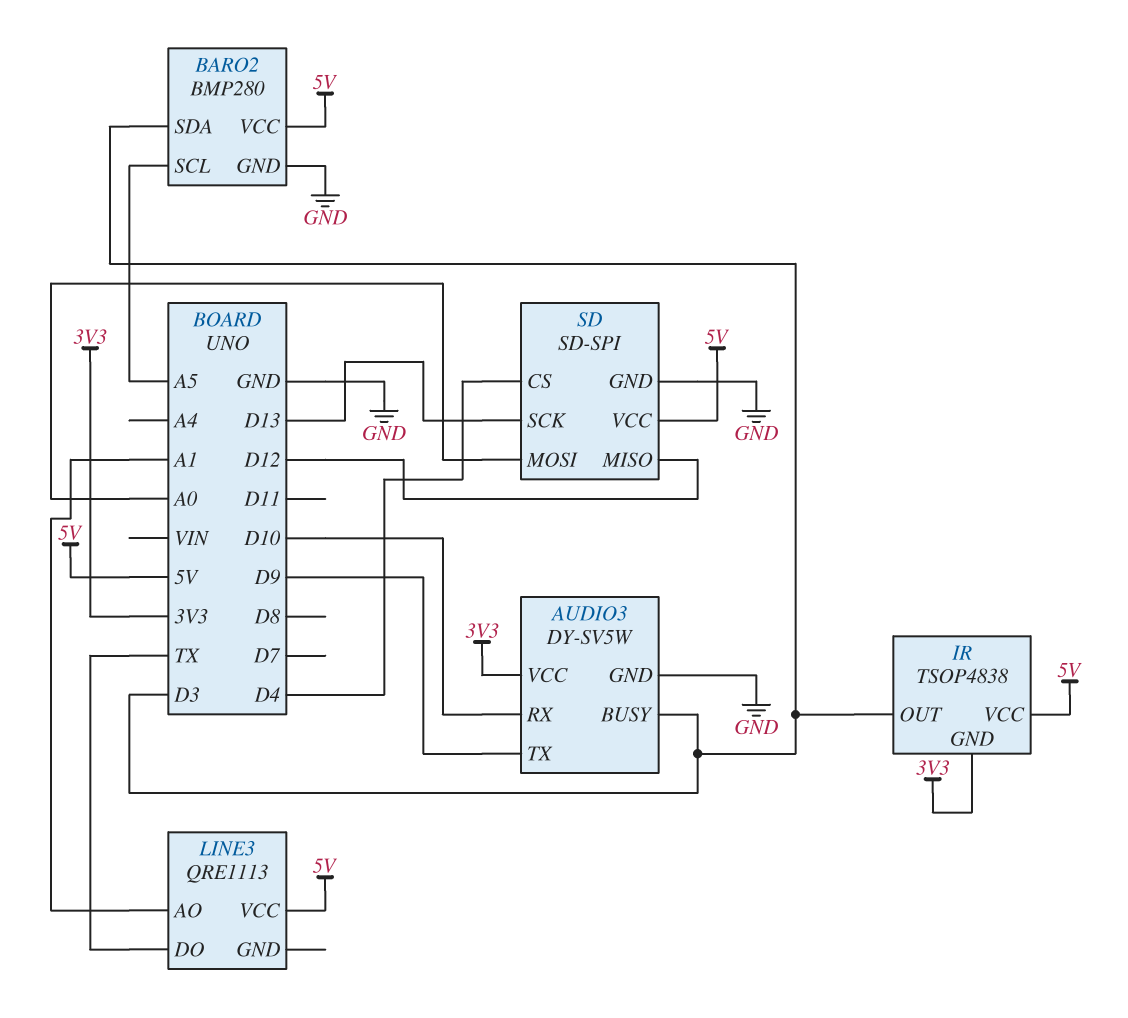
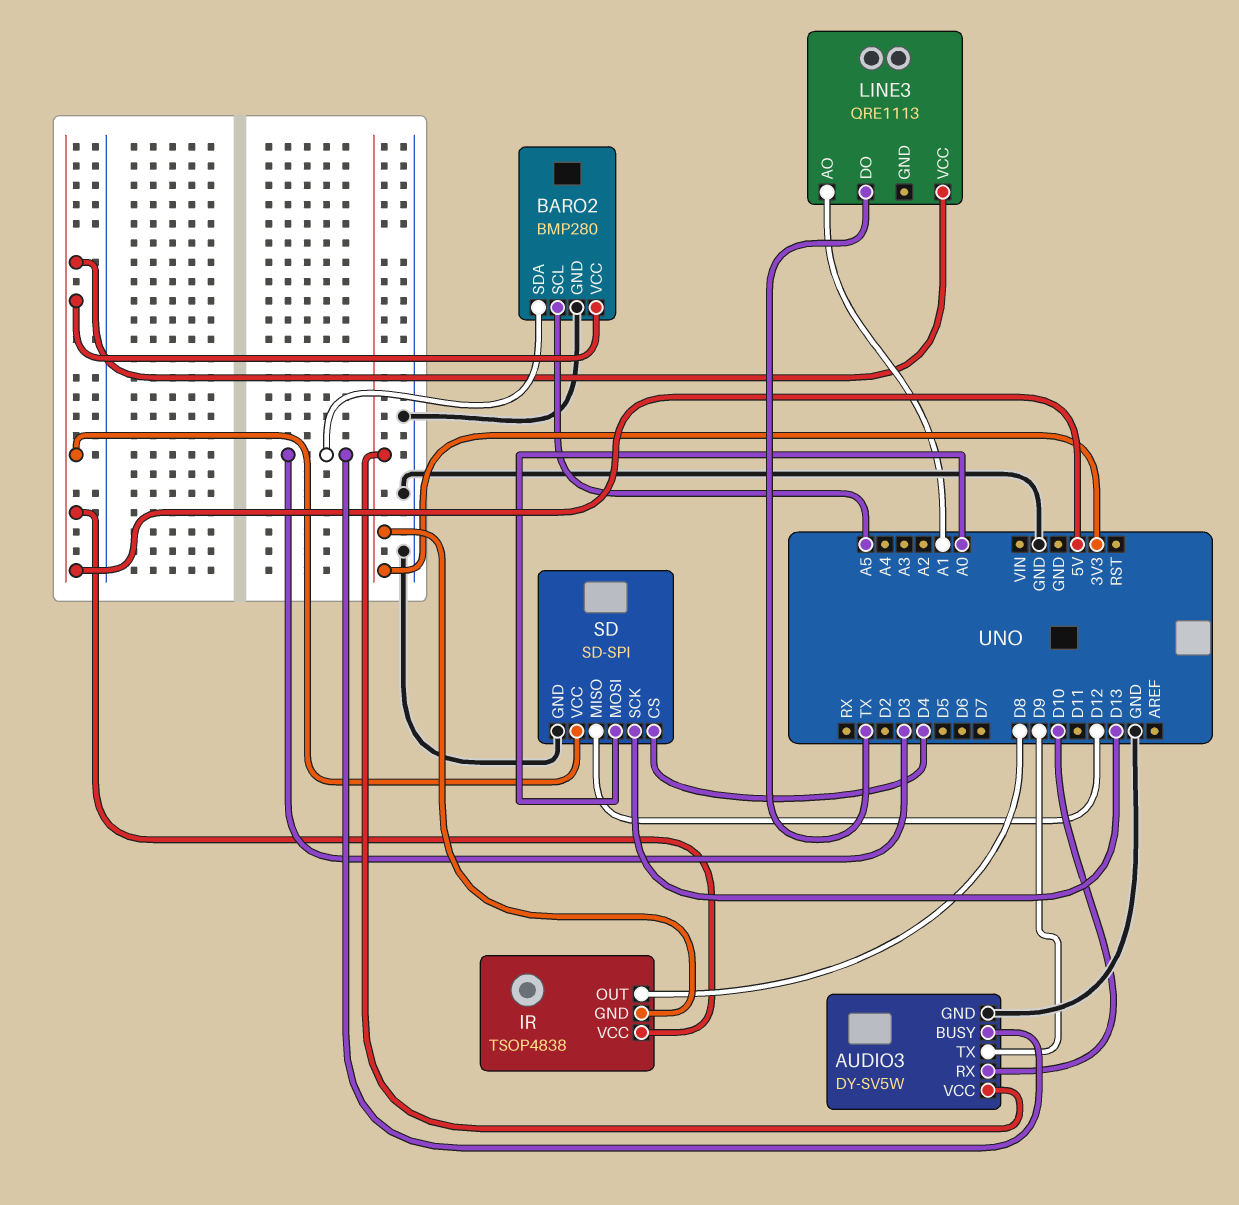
IR pin OUT: D3 -> D8

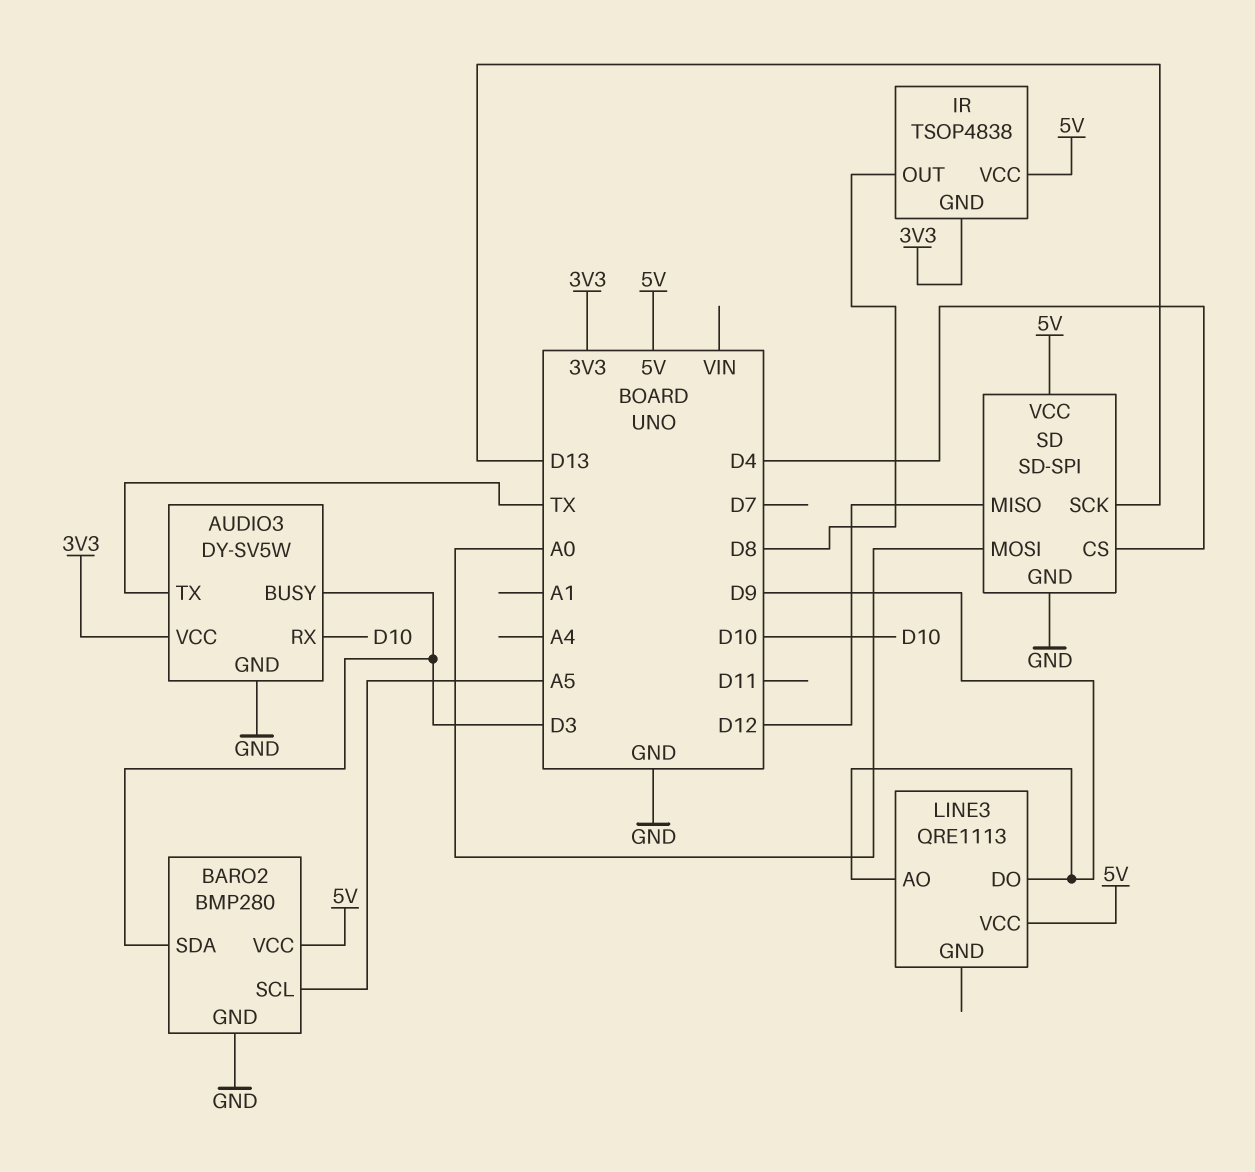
AUDIO3 pin TX: D9 -> TX
LINE3 pin AO: A1 -> D9
LINE3 pin DO: TX -> D9

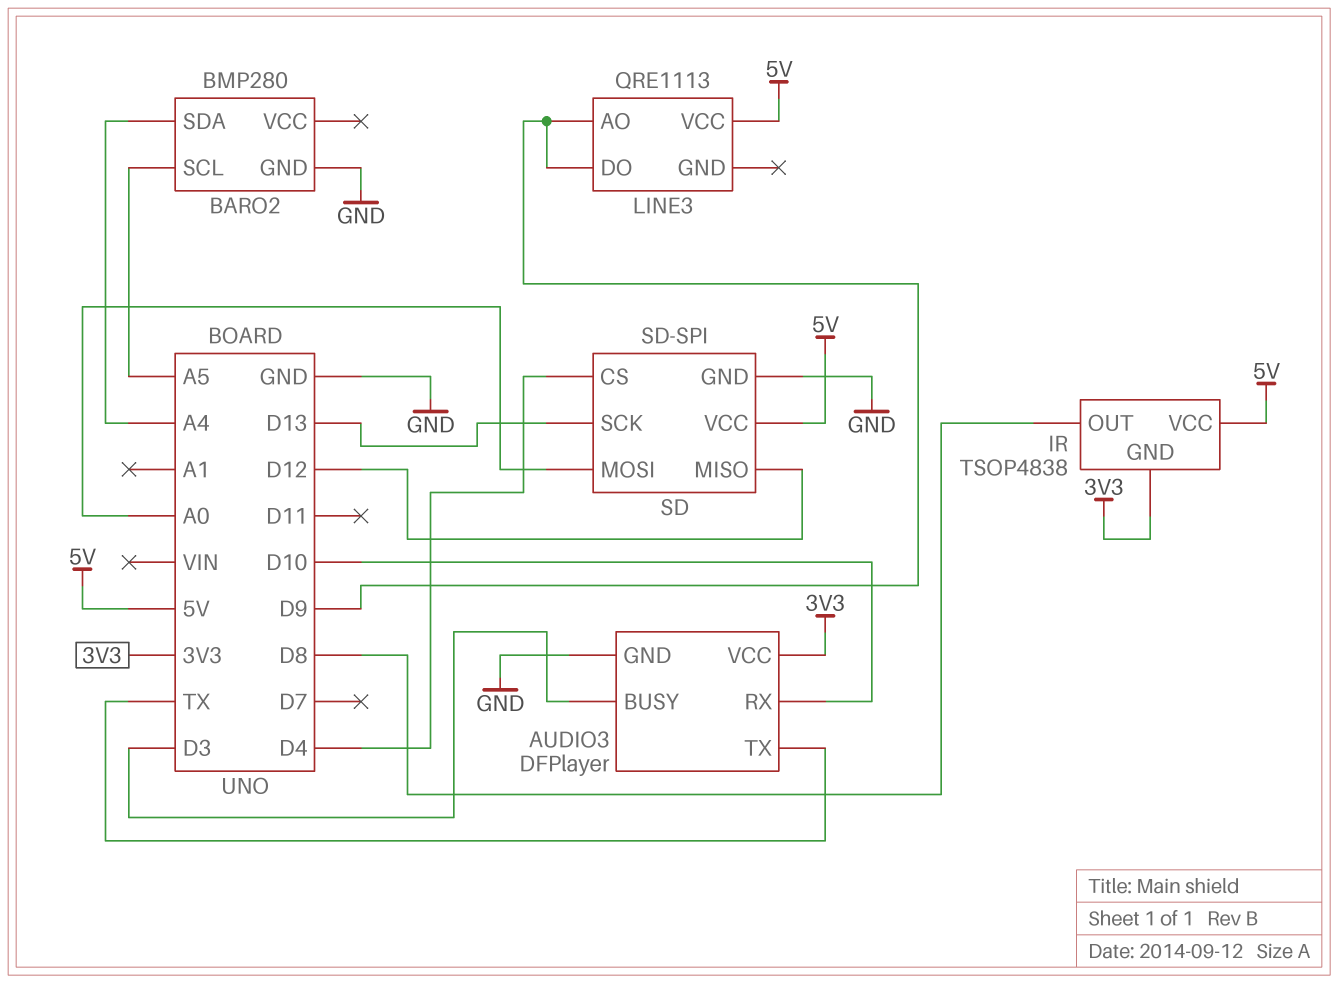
AUDIO3: DY-SV5W -> DFPlayer
BARO2 pin SDA: D3 -> A4
BARO2 pin VCC: 5V -> none

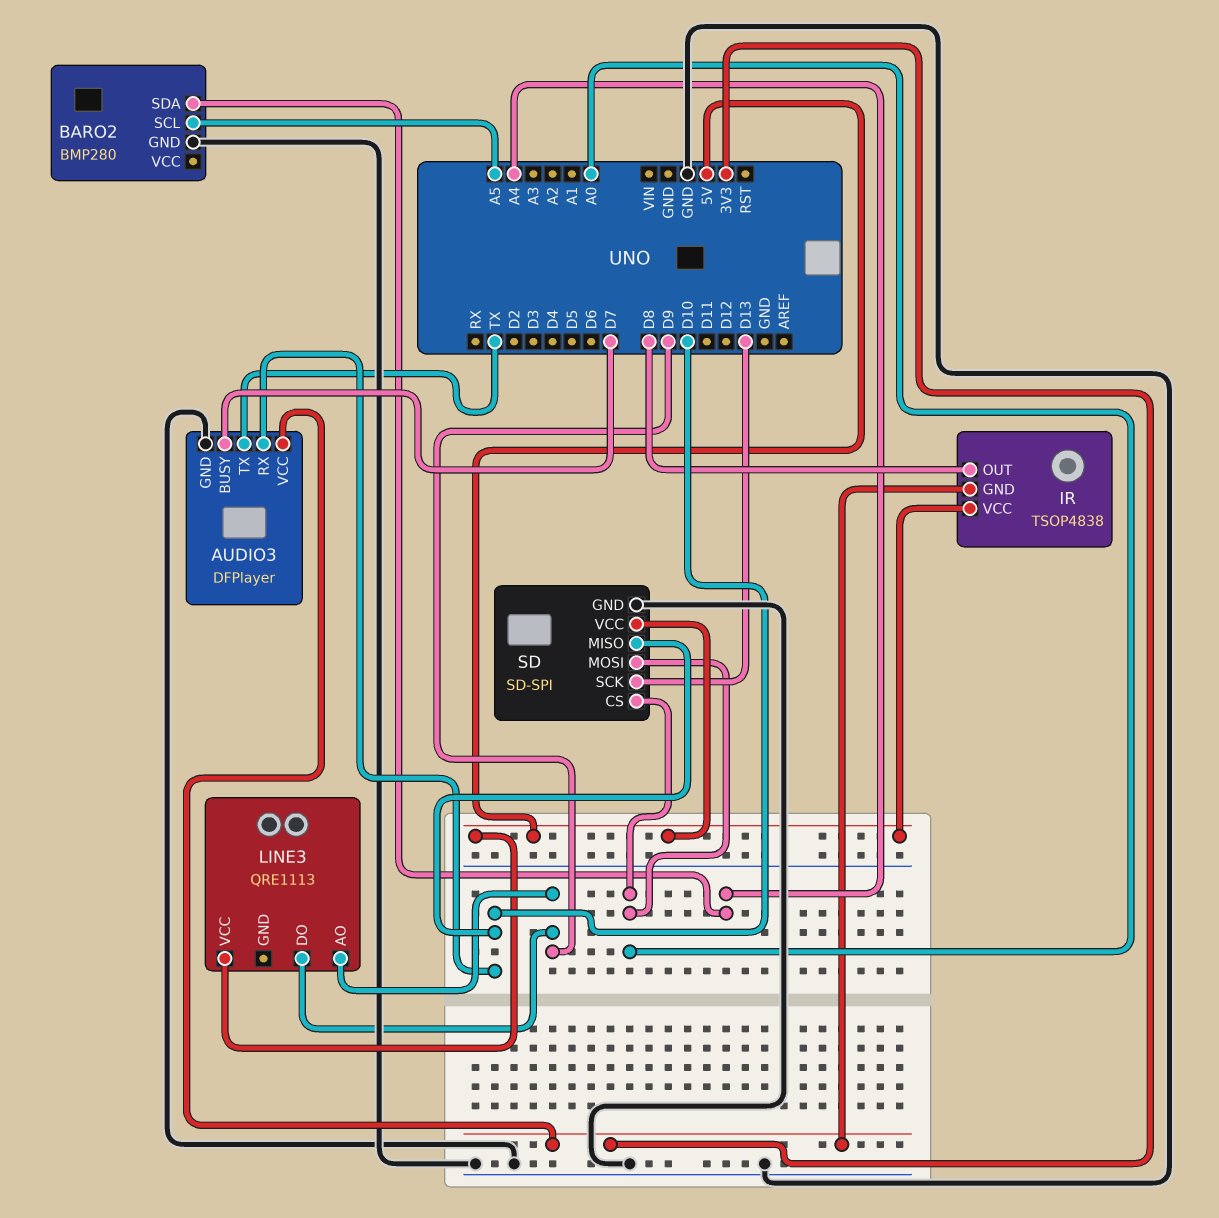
AUDIO3 pin BUSY: D3 -> D7
SD pin CS: D4 -> A0
SD pin MISO: D12 -> D10

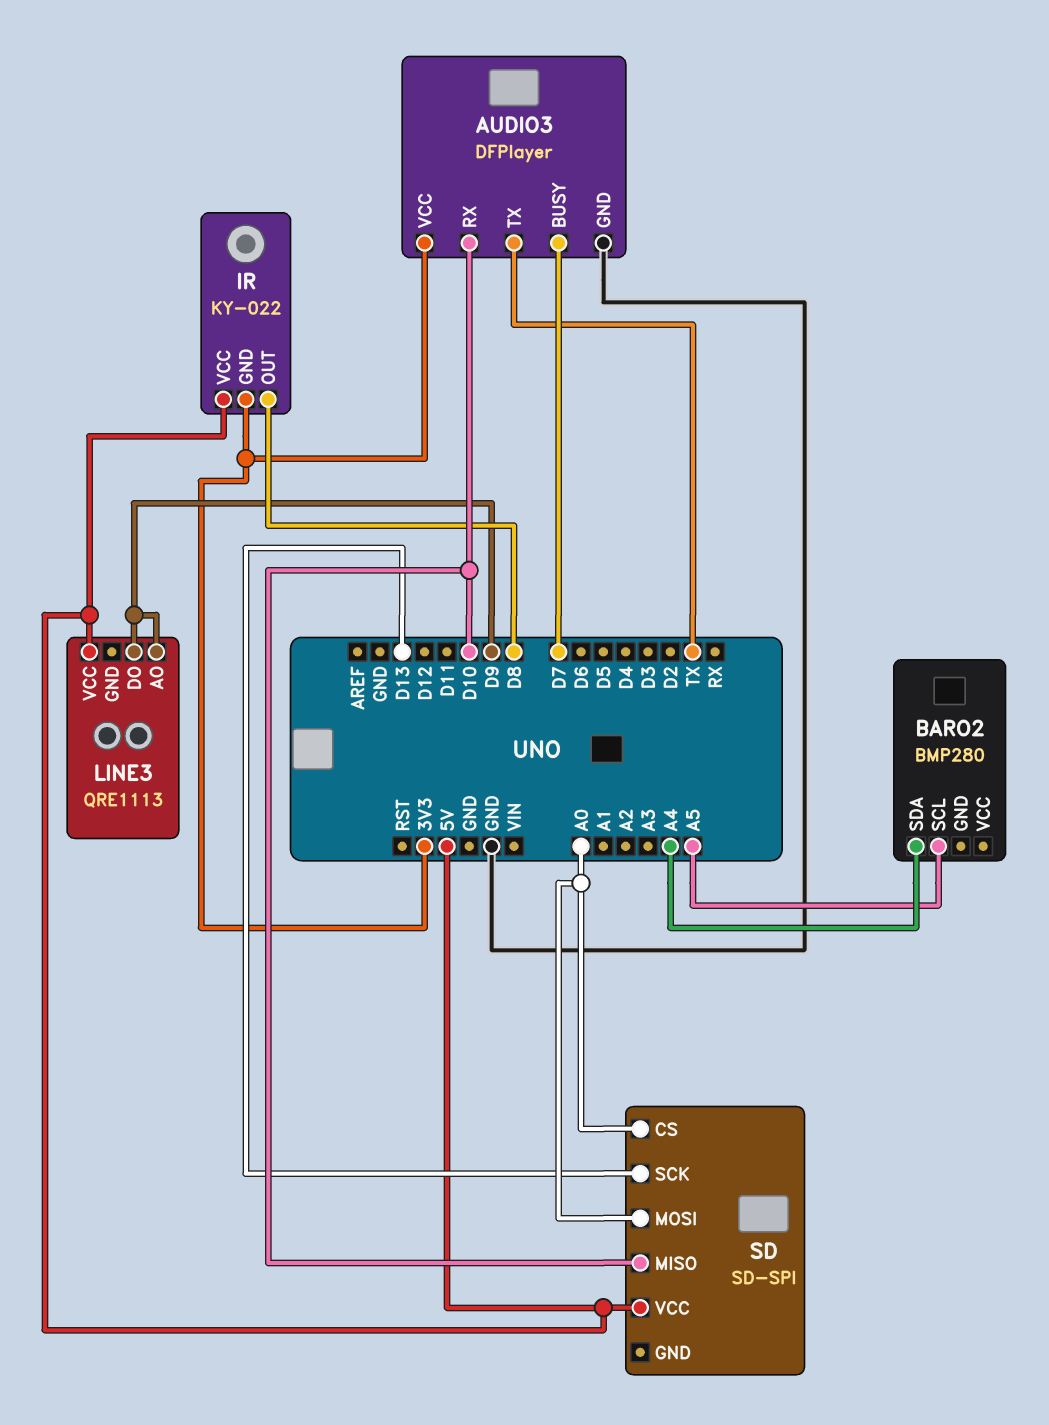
BARO2 pin GND: GND -> none
IR: TSOP4838 -> KY-022
SD pin GND: GND -> none

